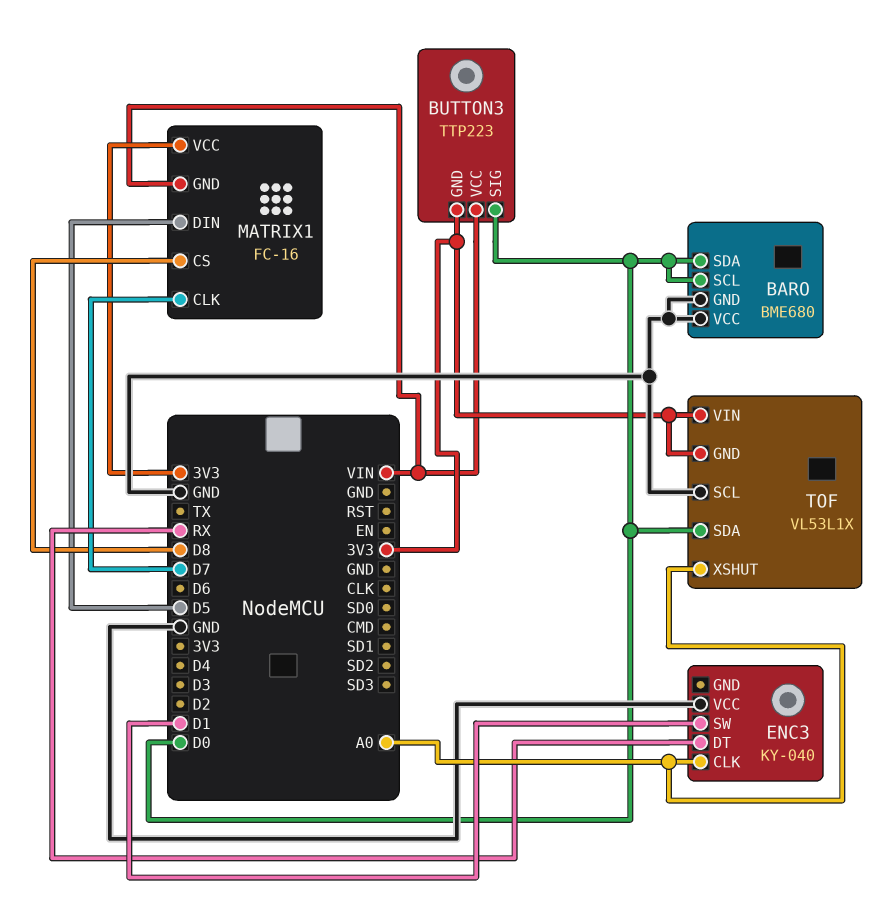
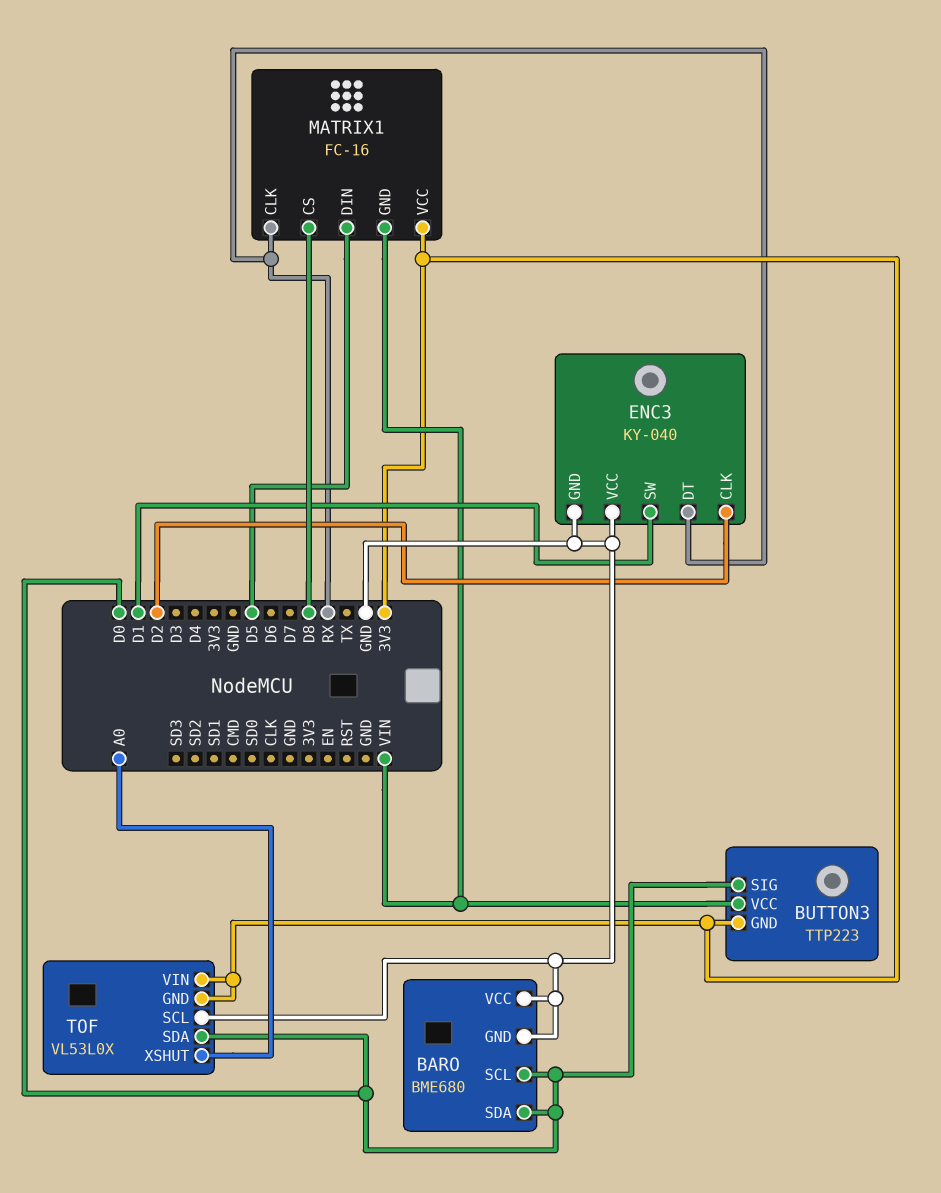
ENC3 pin CLK: A0 -> D2
ENC3 pin GND: none -> GND
MATRIX1 pin CLK: D7 -> RX
TOF: VL53L1X -> VL53L0X

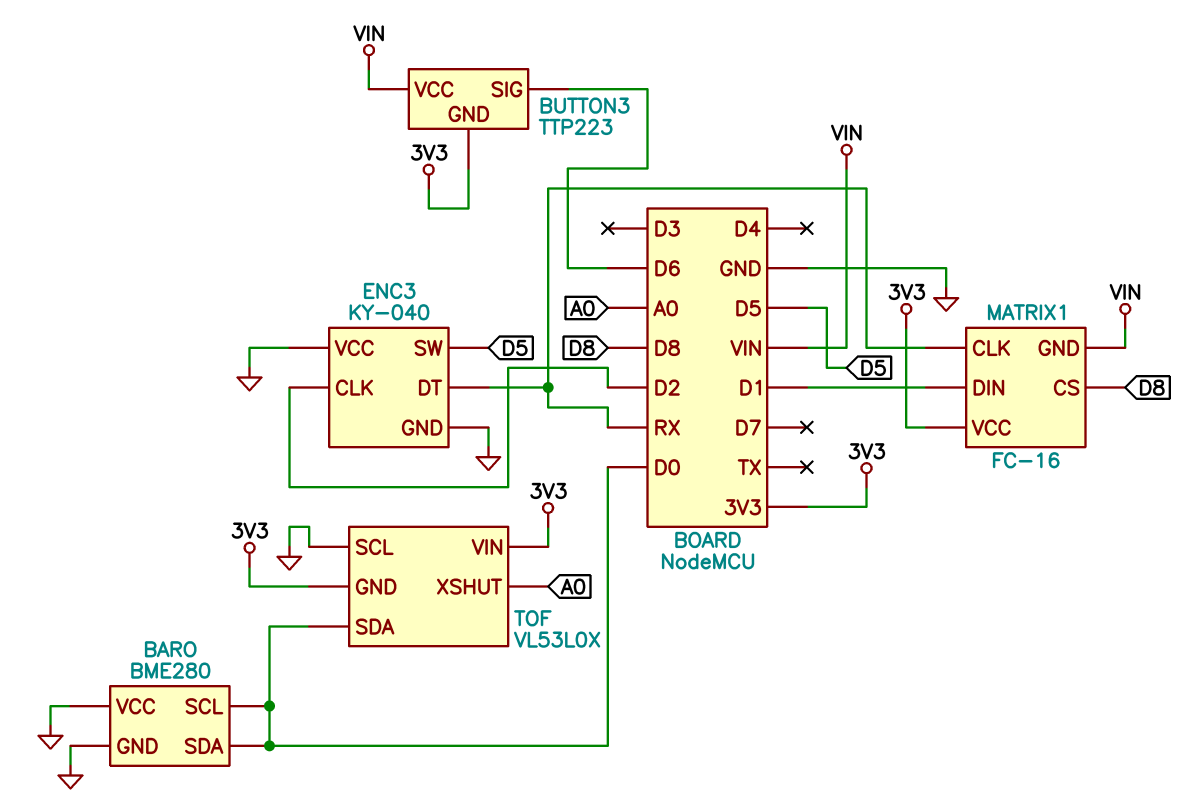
BARO: BME680 -> BME280
BUTTON3 pin SIG: D0 -> D6
ENC3 pin SW: D1 -> D5
MATRIX1 pin DIN: D5 -> D1

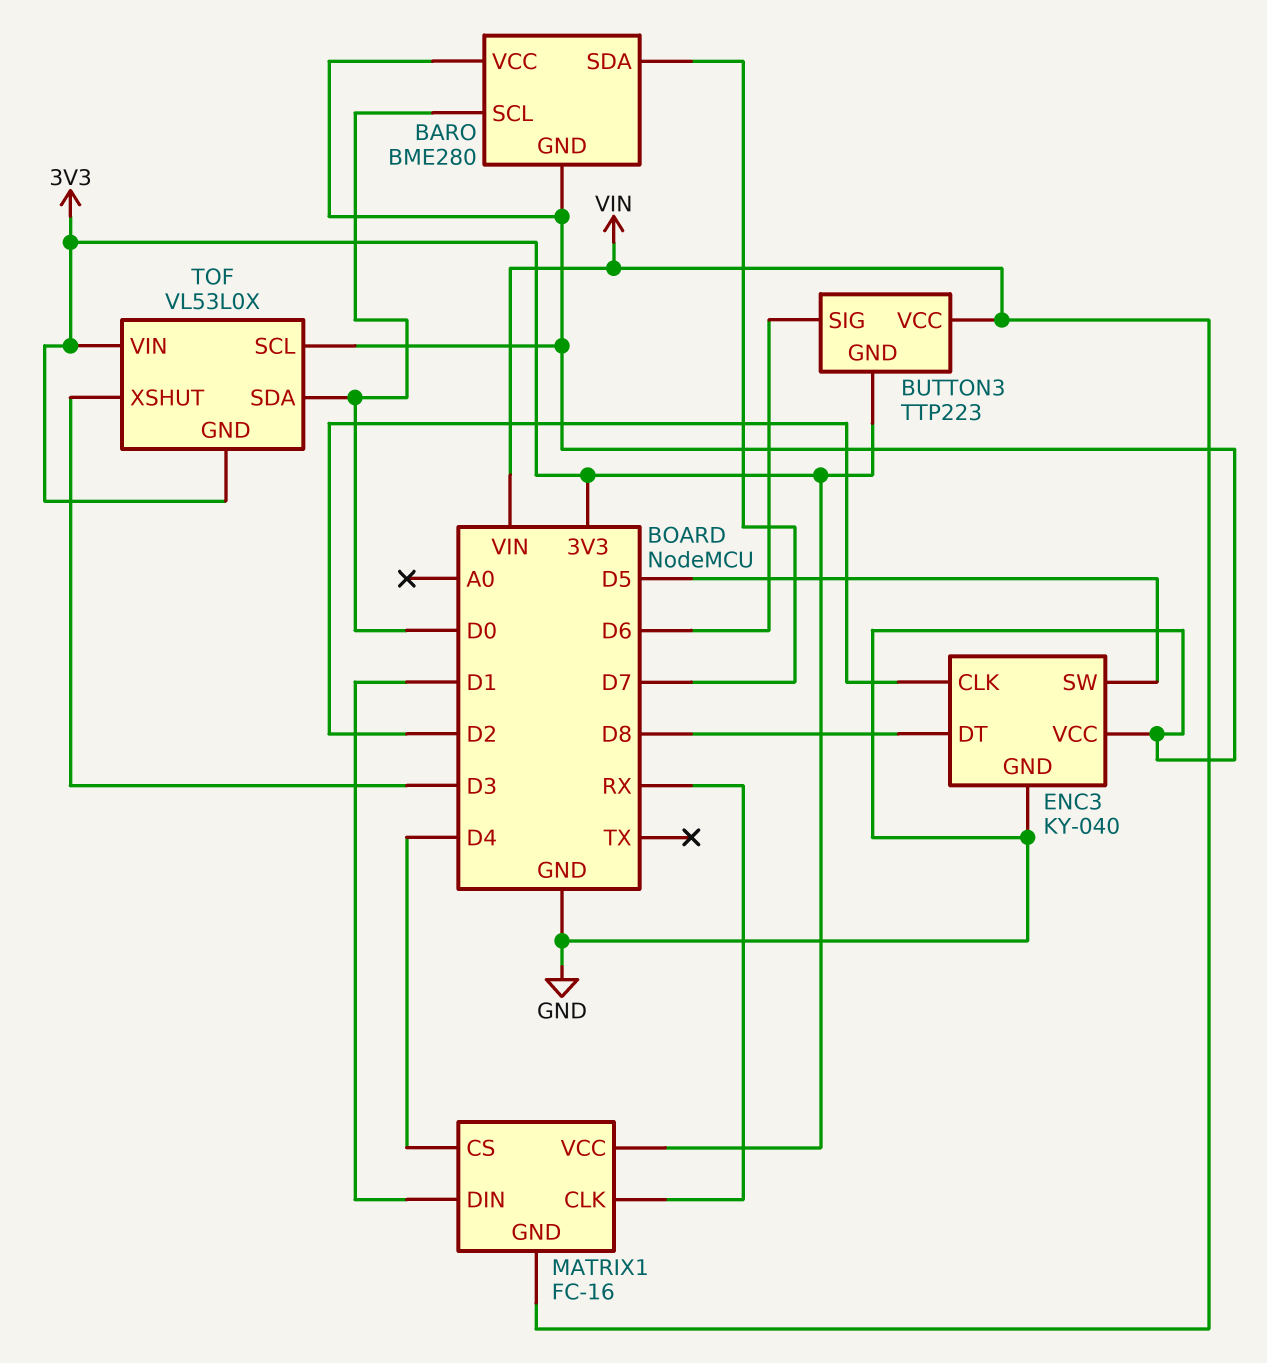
BARO pin SDA: D0 -> D7
ENC3 pin DT: RX -> D8
MATRIX1 pin CS: D8 -> D4
TOF pin XSHUT: A0 -> D3

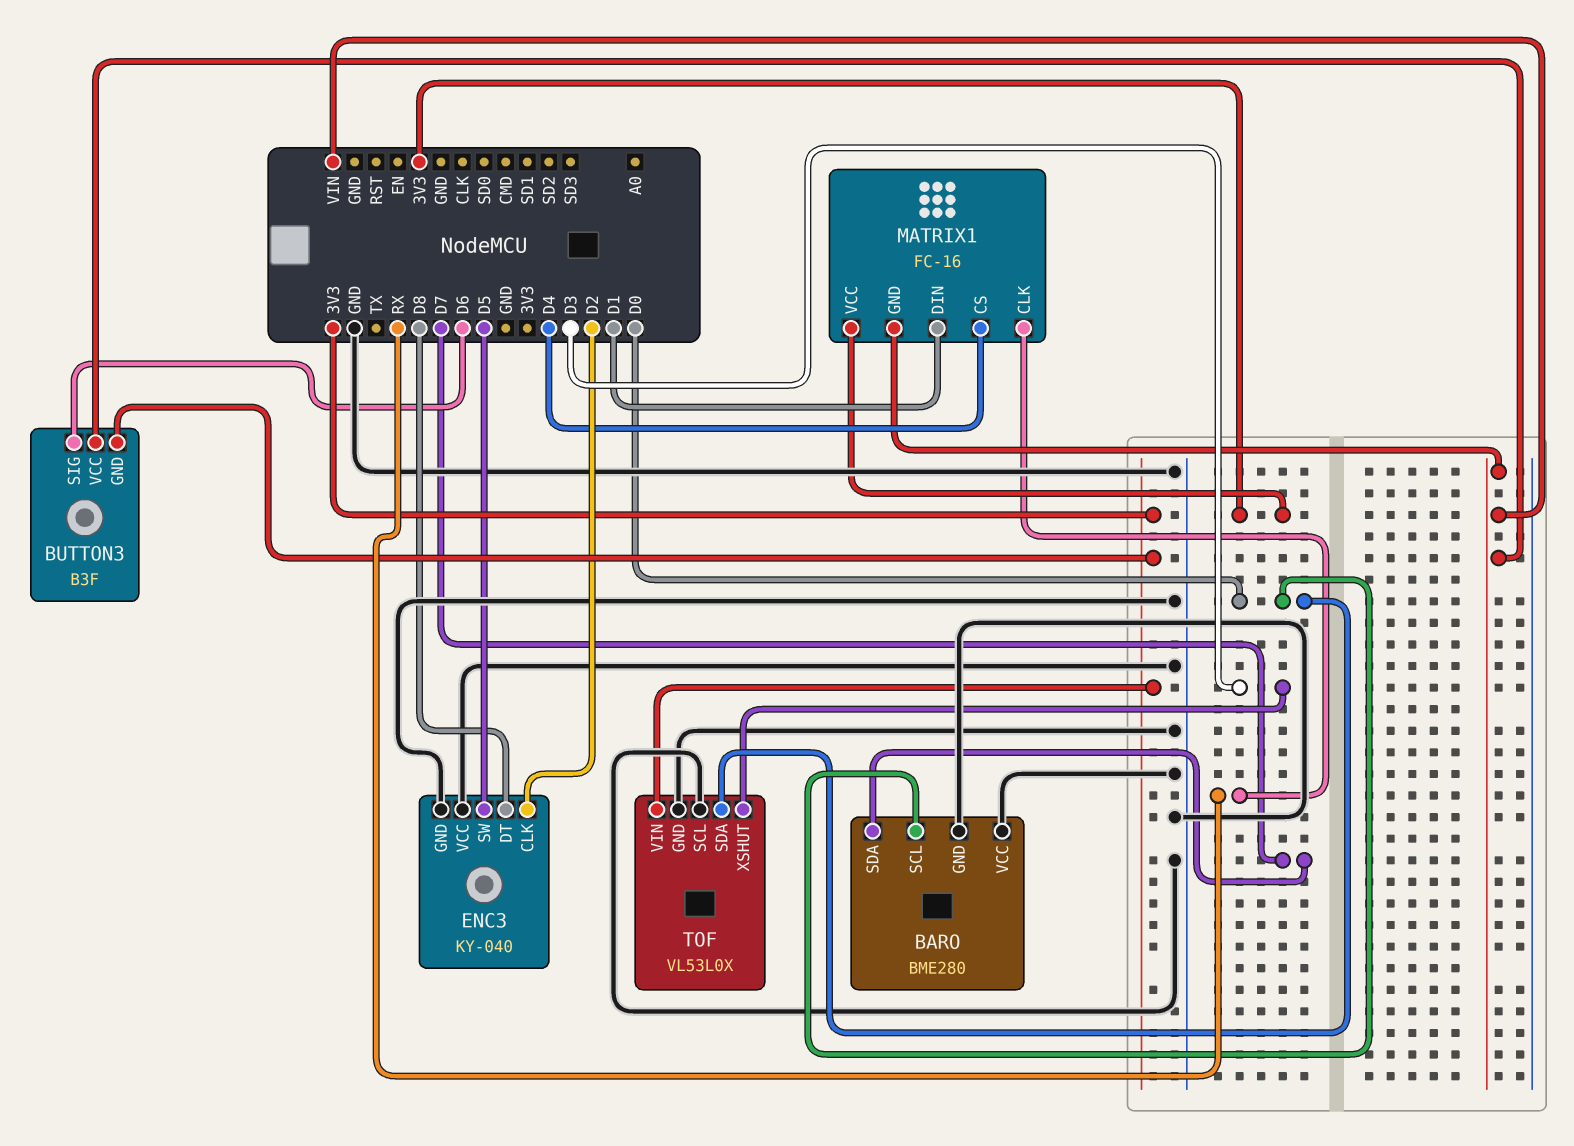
BUTTON3: TTP223 -> B3F
TOF pin GND: 3V3 -> GND

